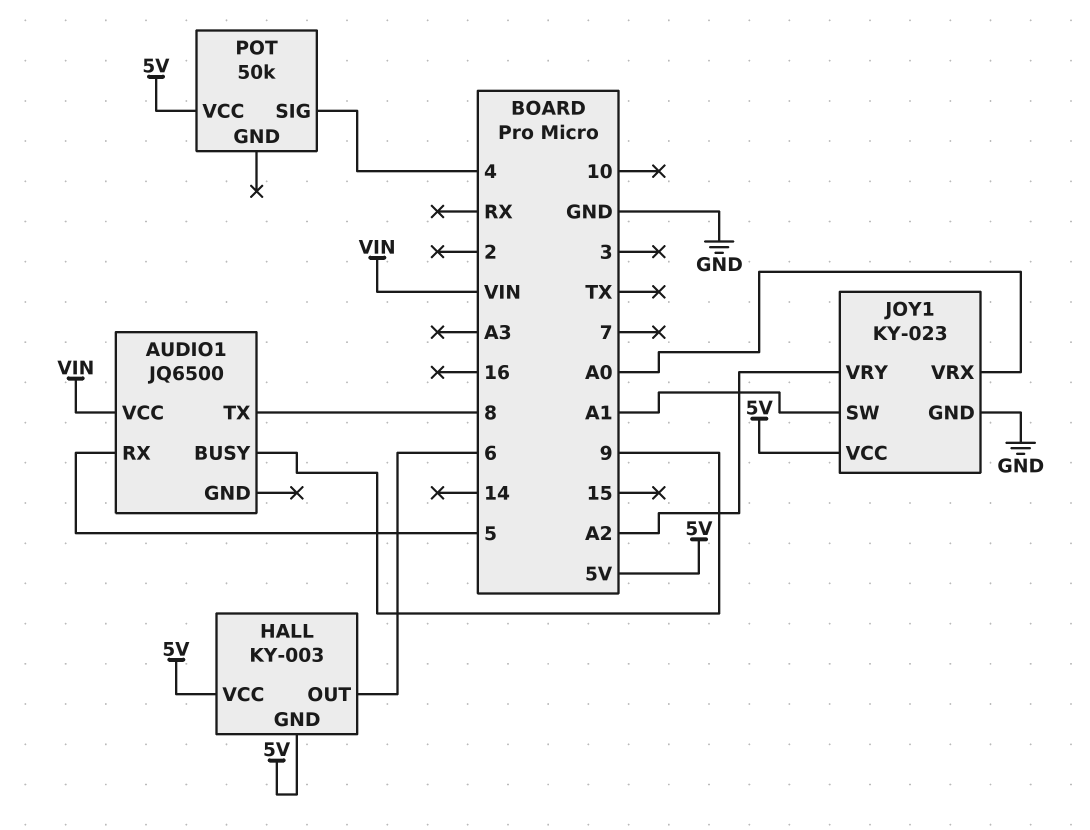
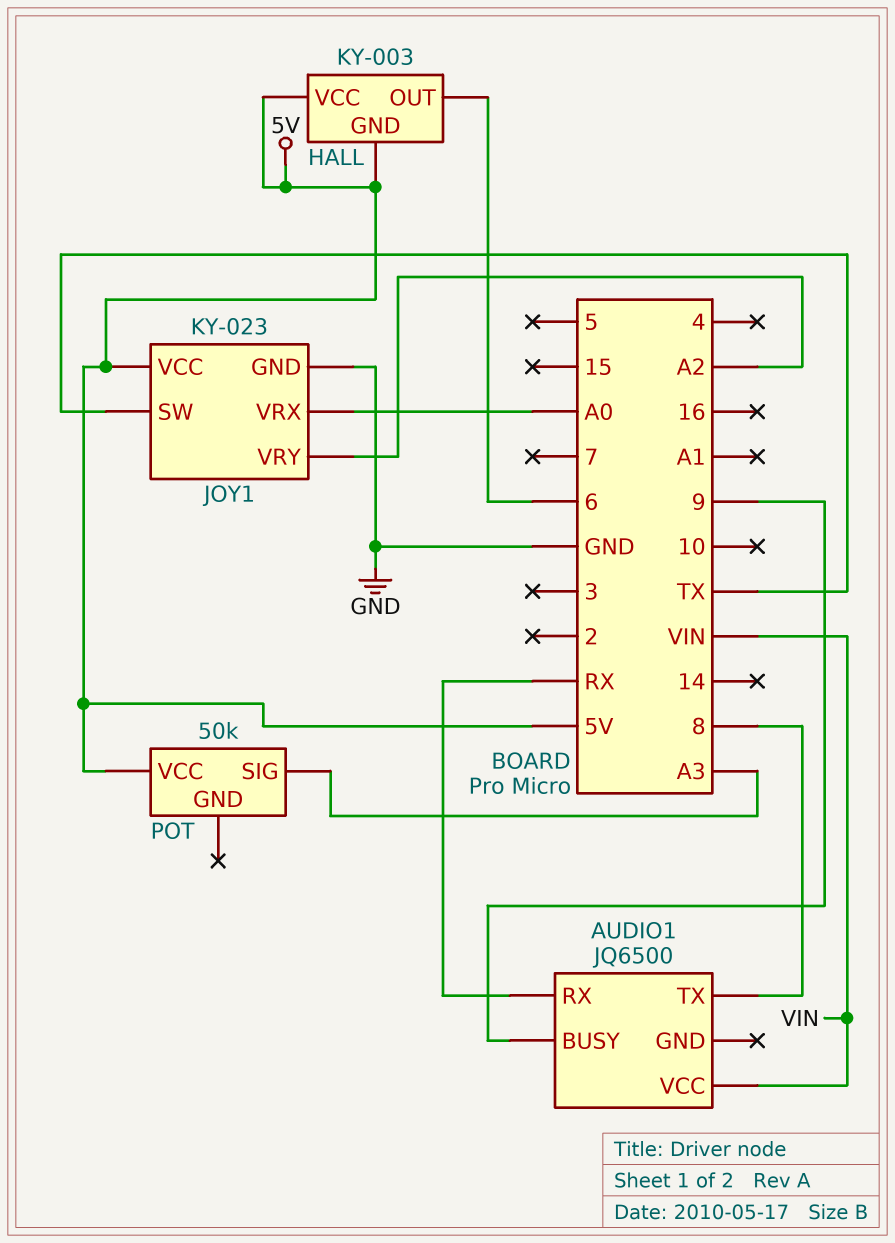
AUDIO1 pin RX: 5 -> RX
JOY1 pin SW: A1 -> TX
POT pin SIG: 4 -> A3

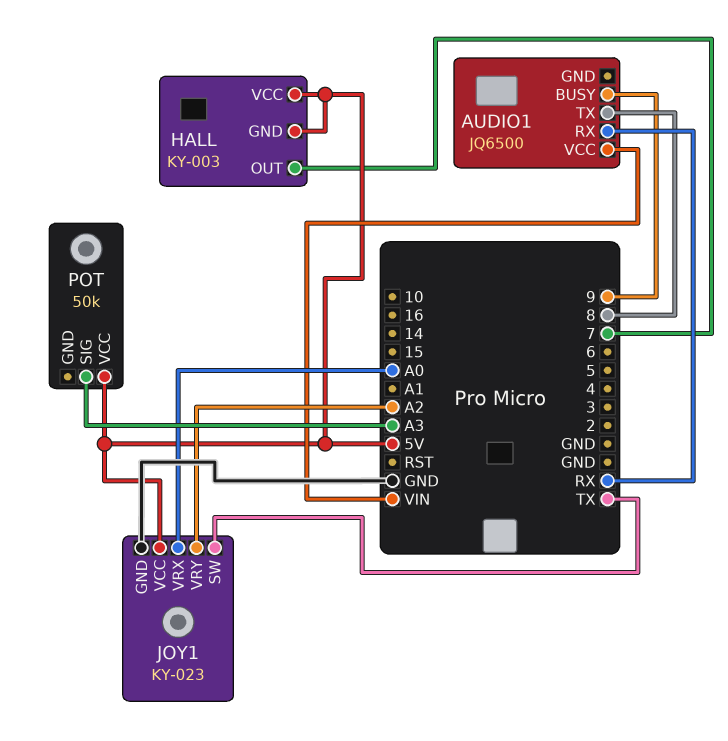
HALL pin OUT: 6 -> 7

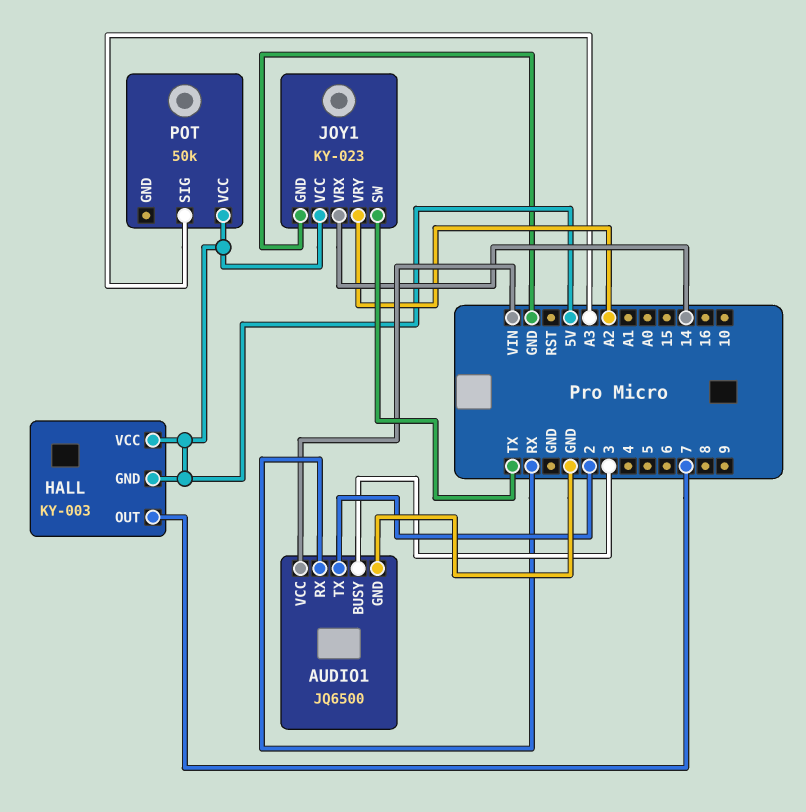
AUDIO1 pin BUSY: 9 -> 3
AUDIO1 pin GND: none -> GND
AUDIO1 pin TX: 8 -> 2
JOY1 pin VRX: A0 -> 14

